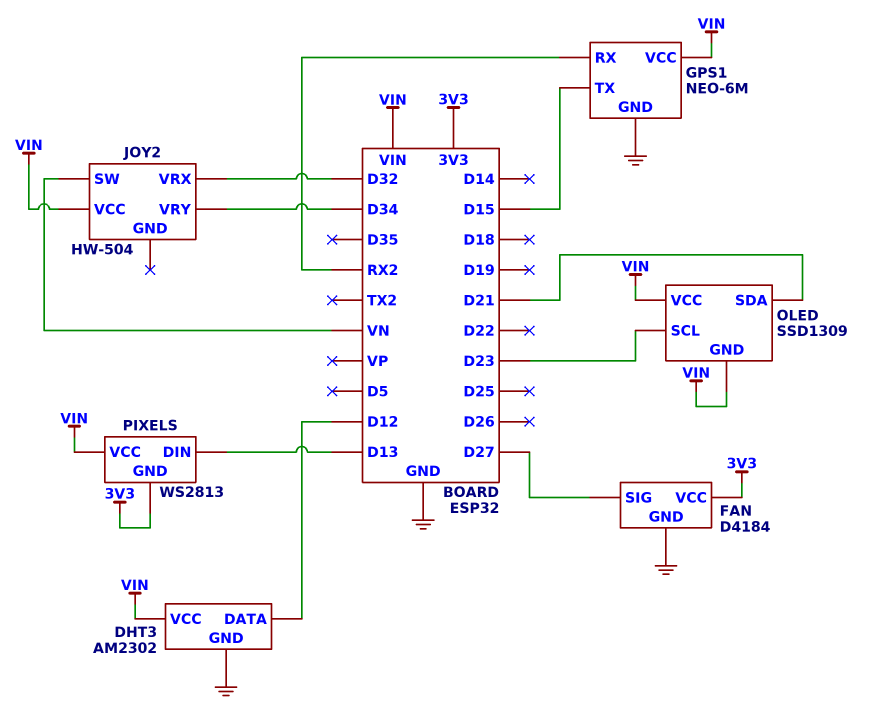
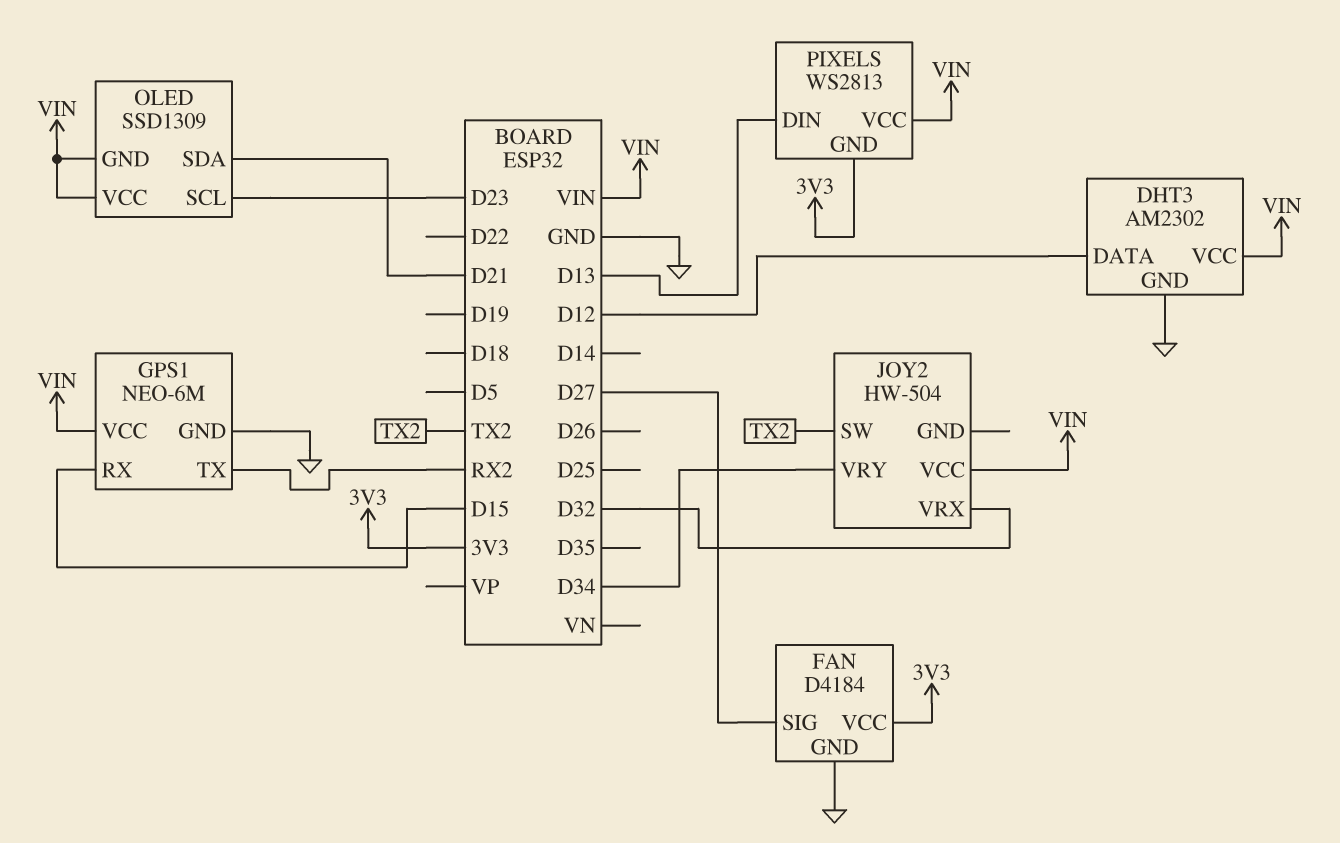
GPS1 pin RX: RX2 -> D15
GPS1 pin TX: D15 -> RX2
JOY2 pin SW: VN -> TX2

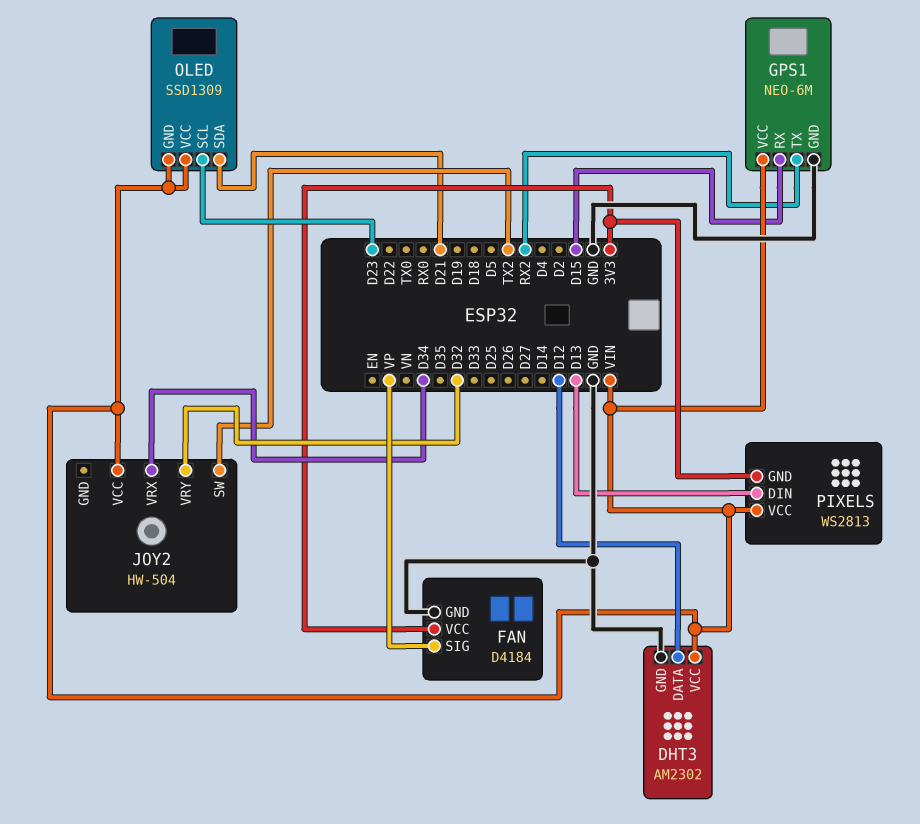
FAN pin SIG: D27 -> VP
JOY2 pin VRX: D32 -> D34
JOY2 pin VRY: D34 -> D32

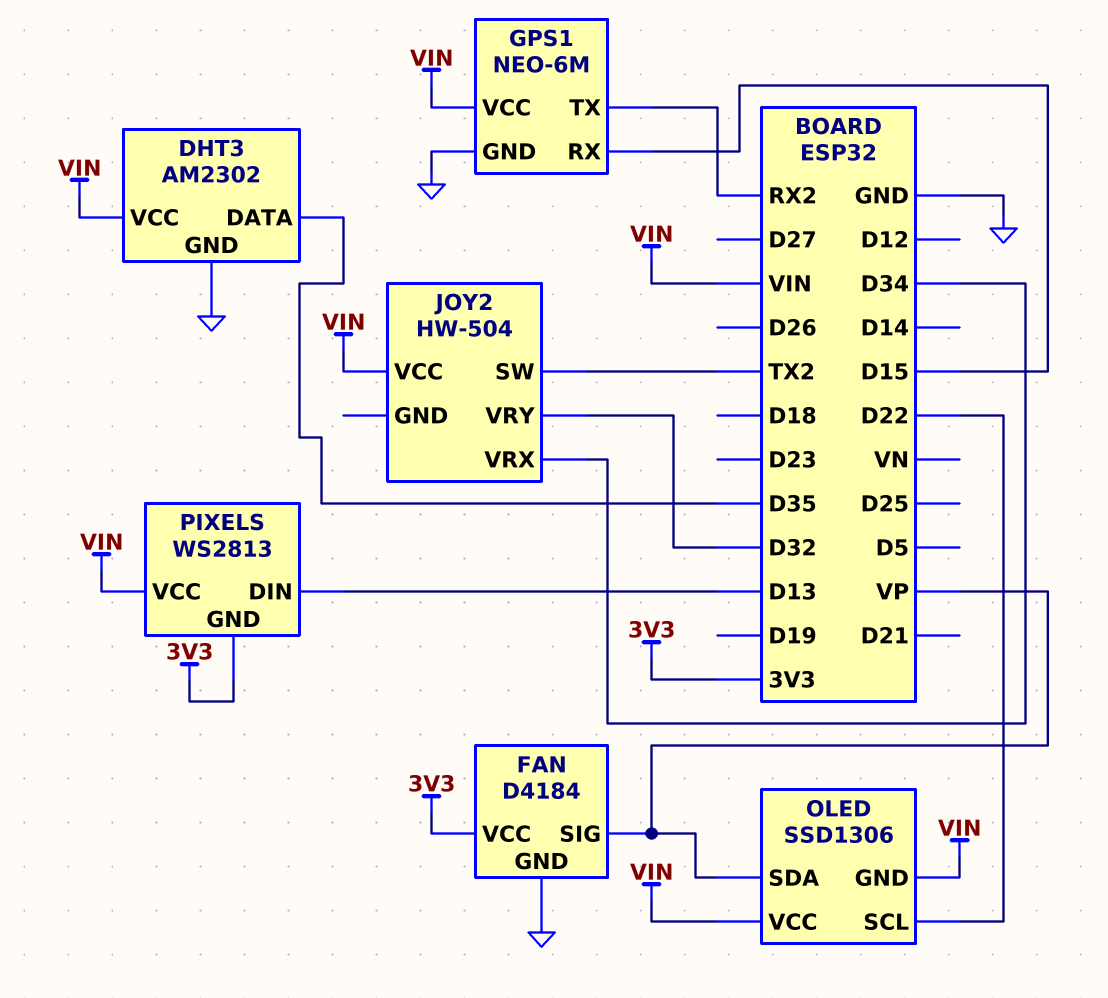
DHT3 pin DATA: D12 -> D35
OLED: SSD1309 -> SSD1306
OLED pin SCL: D23 -> D22
OLED pin SDA: D21 -> VP

